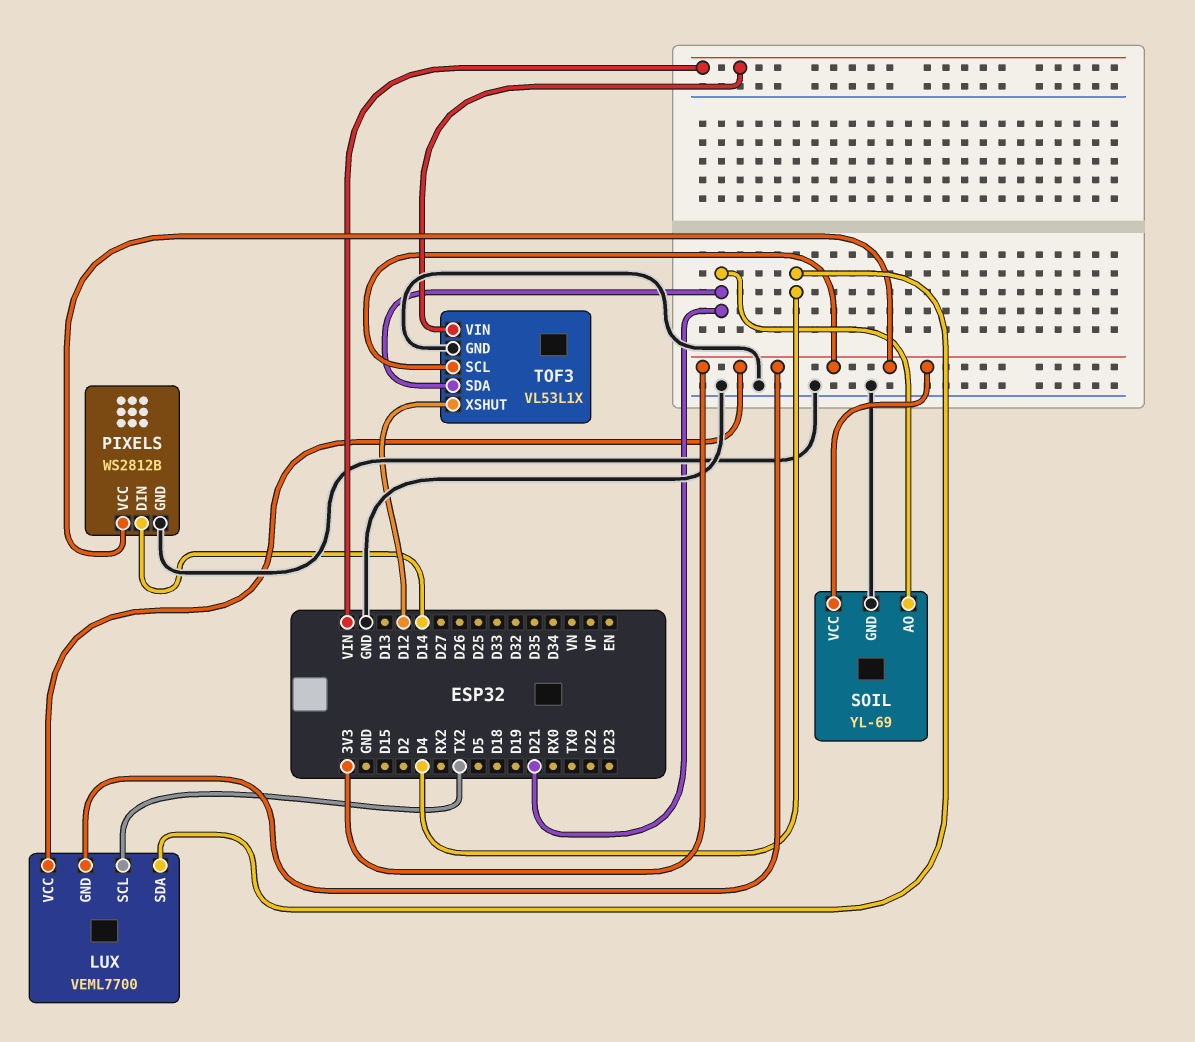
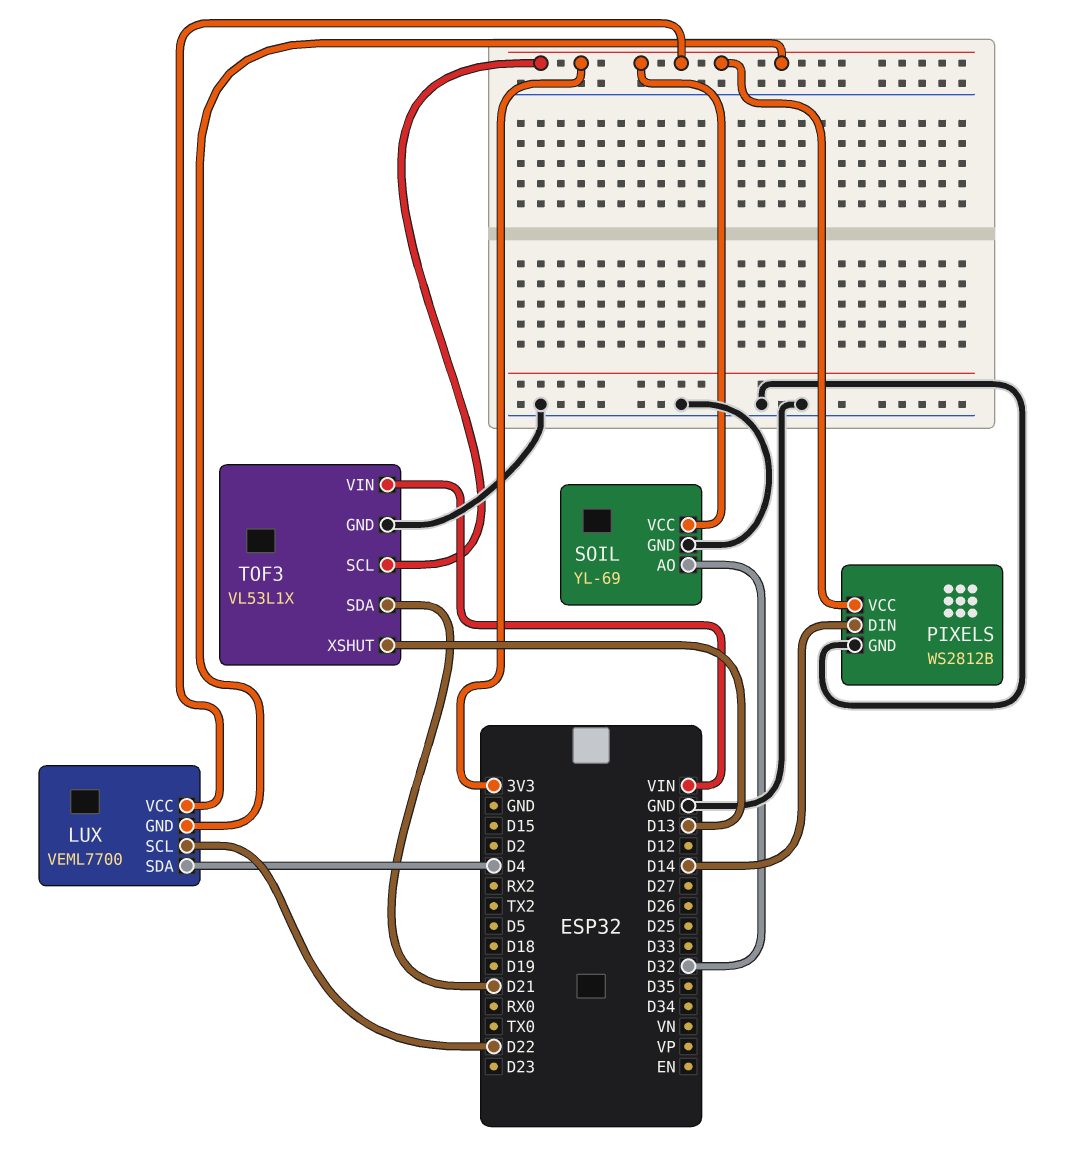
LUX pin SCL: TX2 -> D22
SOIL pin AO: D21 -> D32
TOF3 pin XSHUT: D12 -> D13

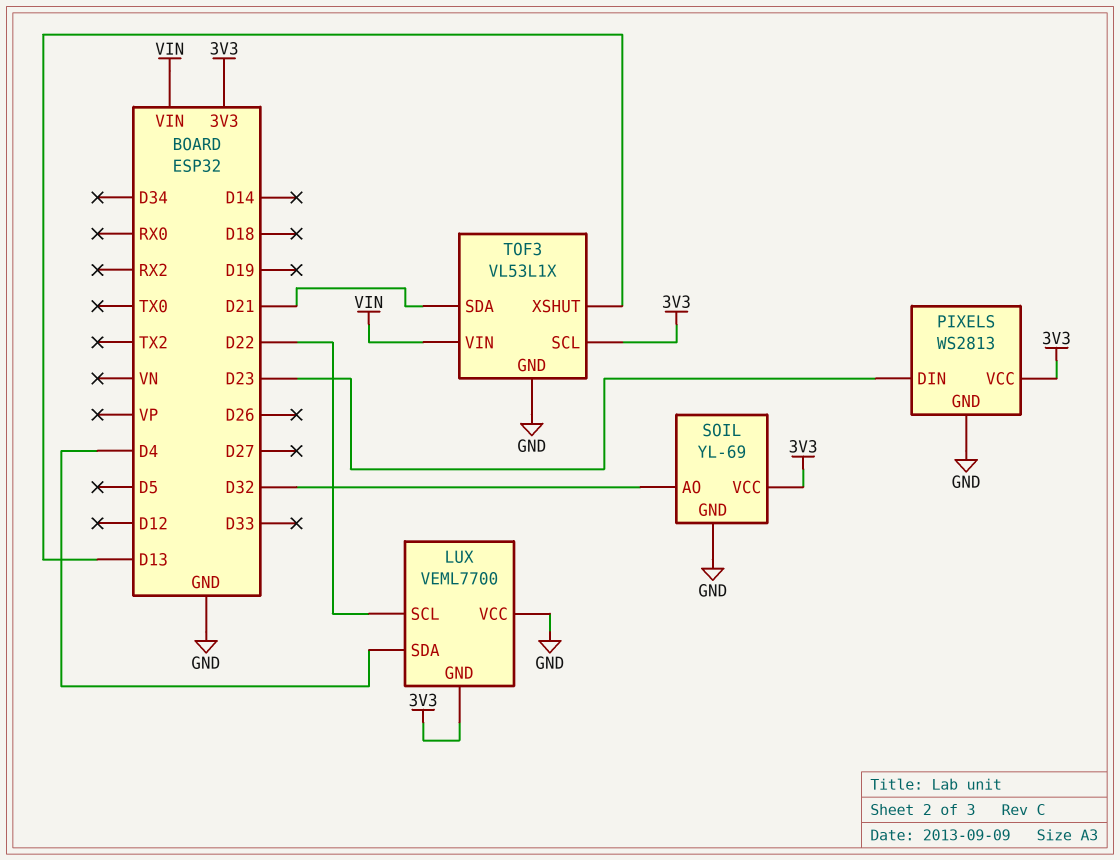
LUX pin VCC: 3V3 -> GND
PIXELS: WS2812B -> WS2813
PIXELS pin DIN: D14 -> D23

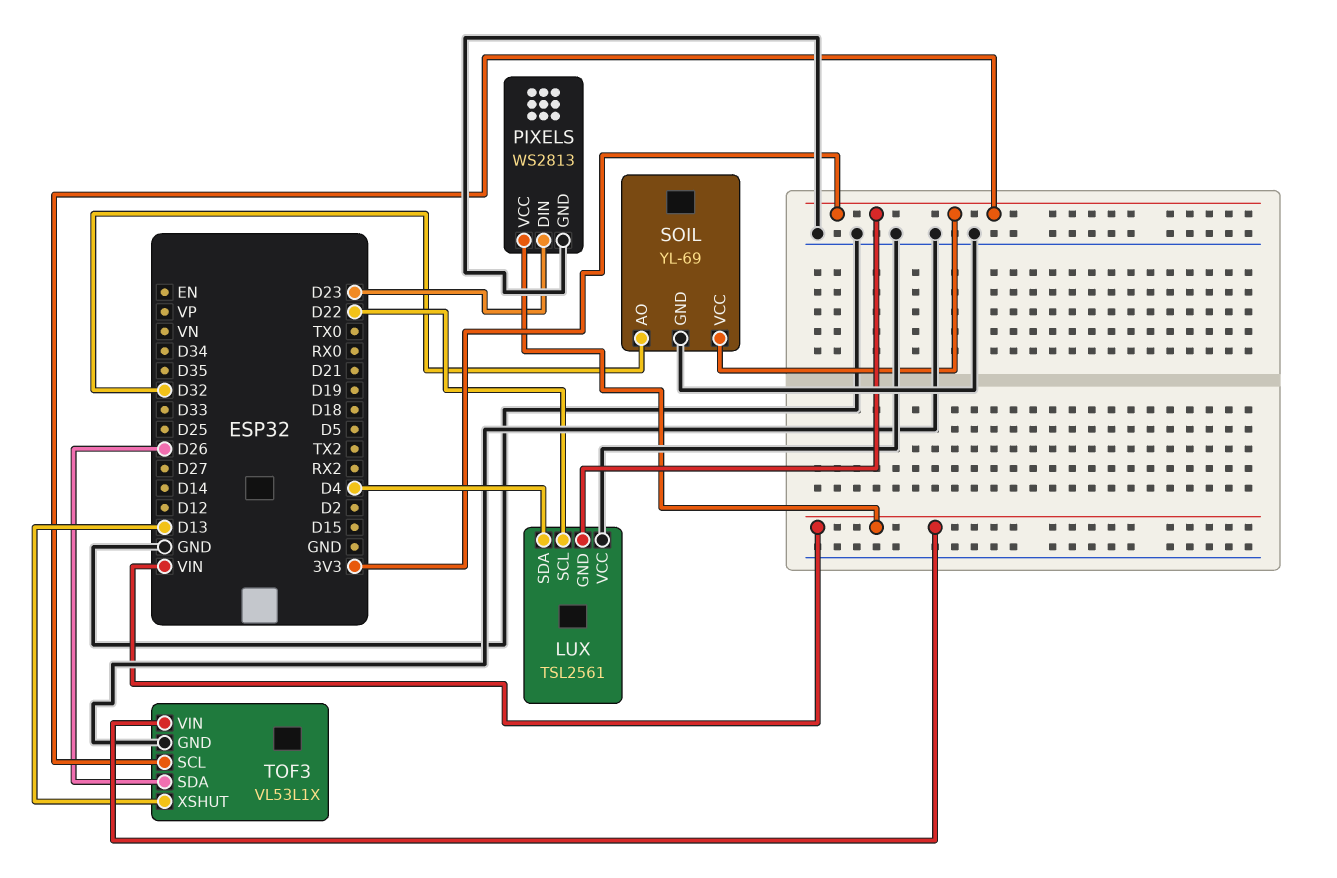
LUX: VEML7700 -> TSL2561
PIXELS pin VCC: 3V3 -> VIN
TOF3 pin SDA: D21 -> D26

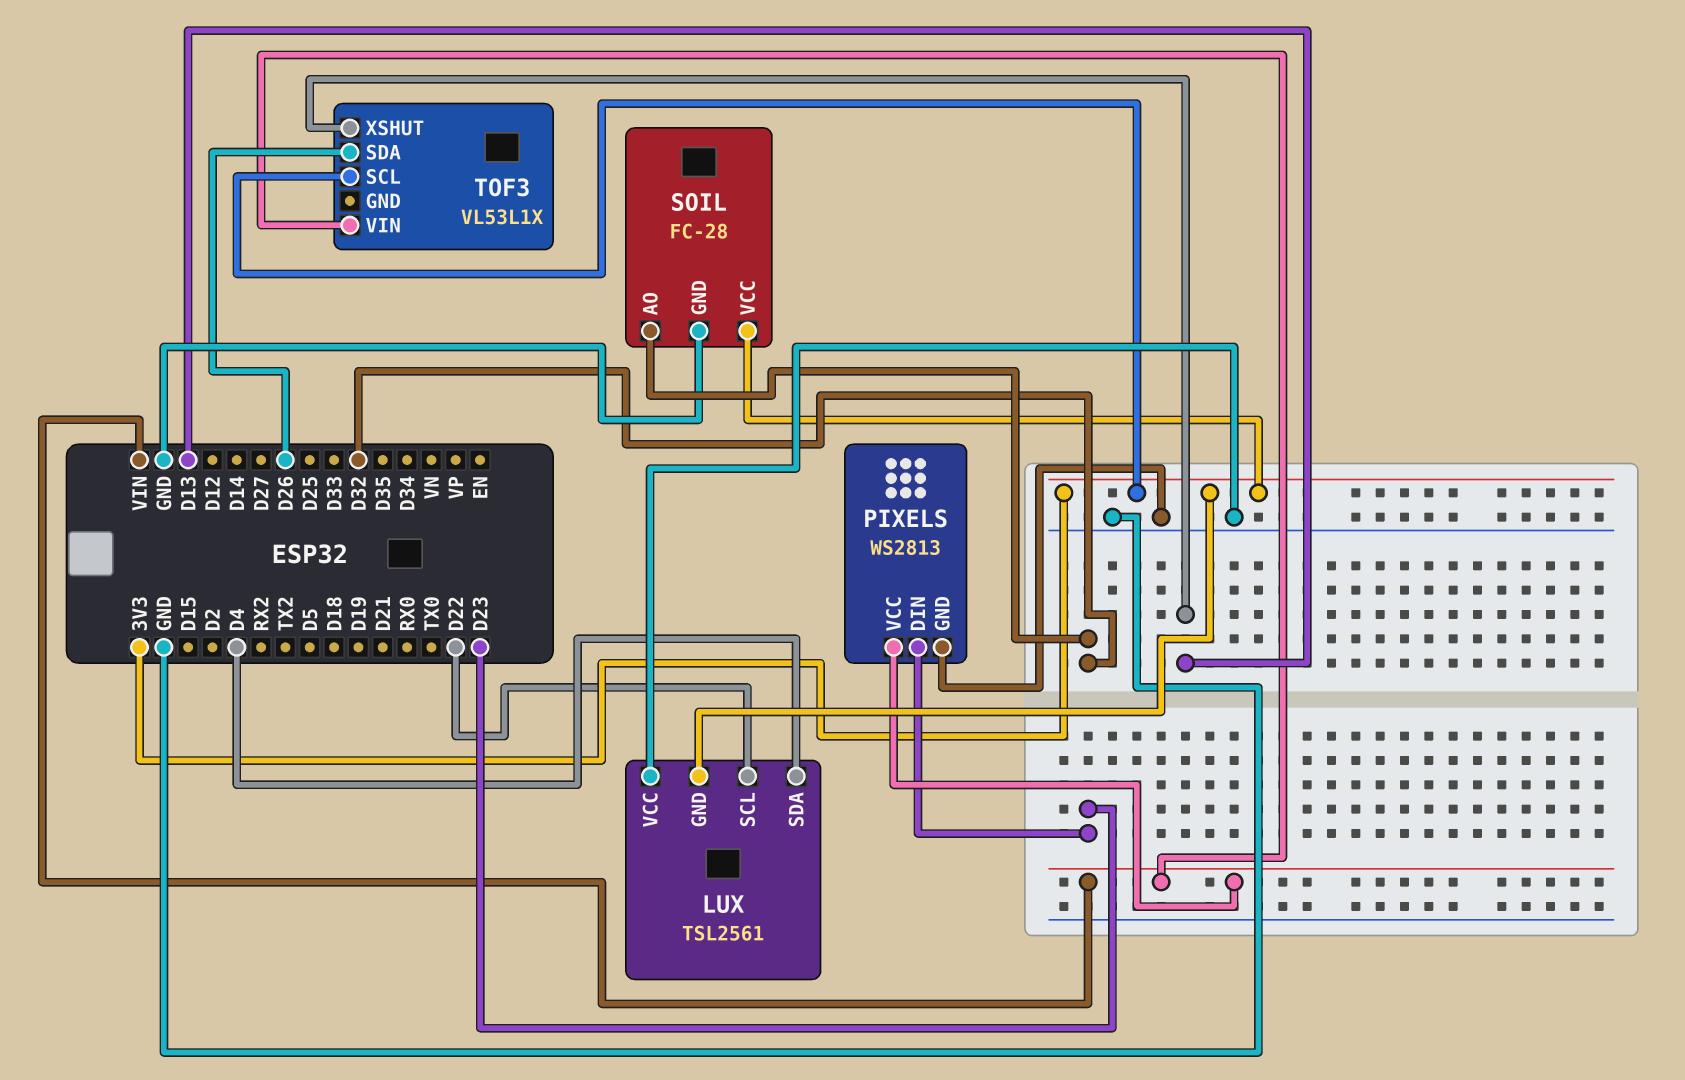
SOIL: YL-69 -> FC-28
TOF3 pin GND: GND -> none

